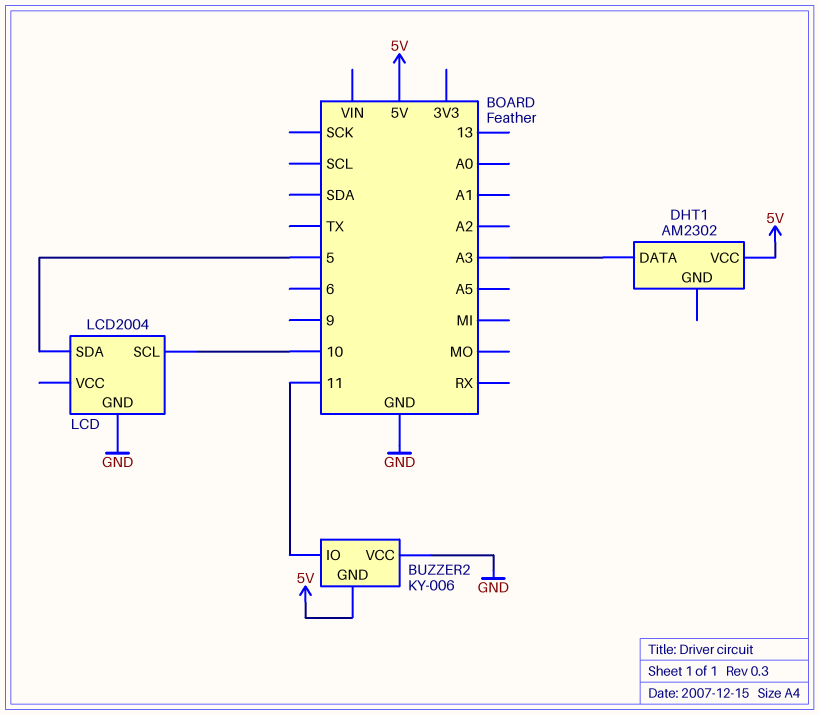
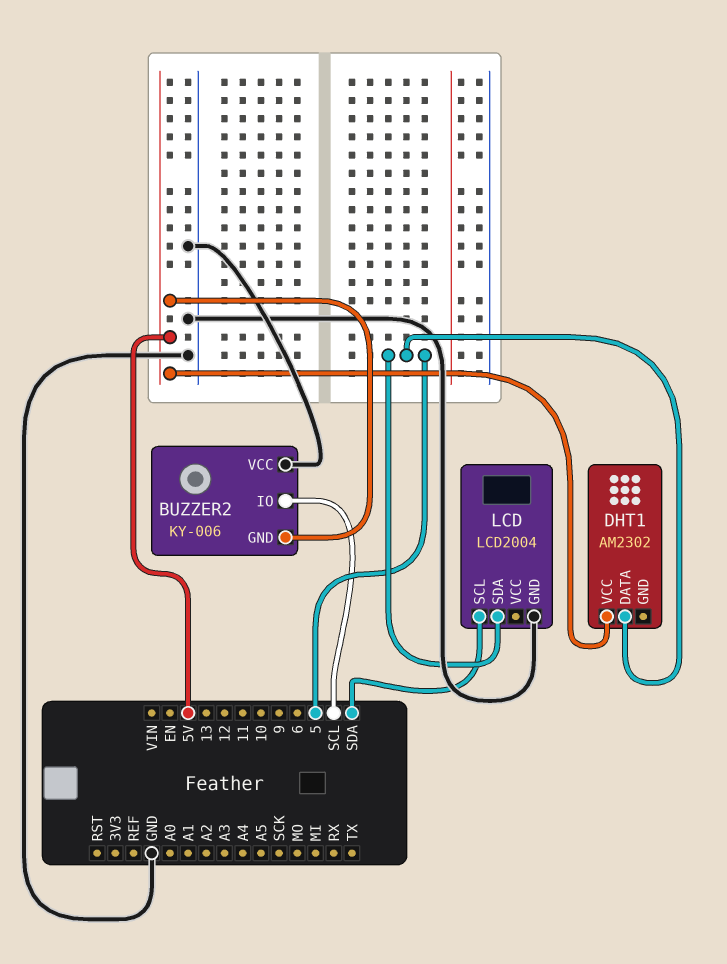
BUZZER2 pin IO: 11 -> SCL
DHT1 pin DATA: A3 -> 5
LCD pin SCL: 10 -> SDA

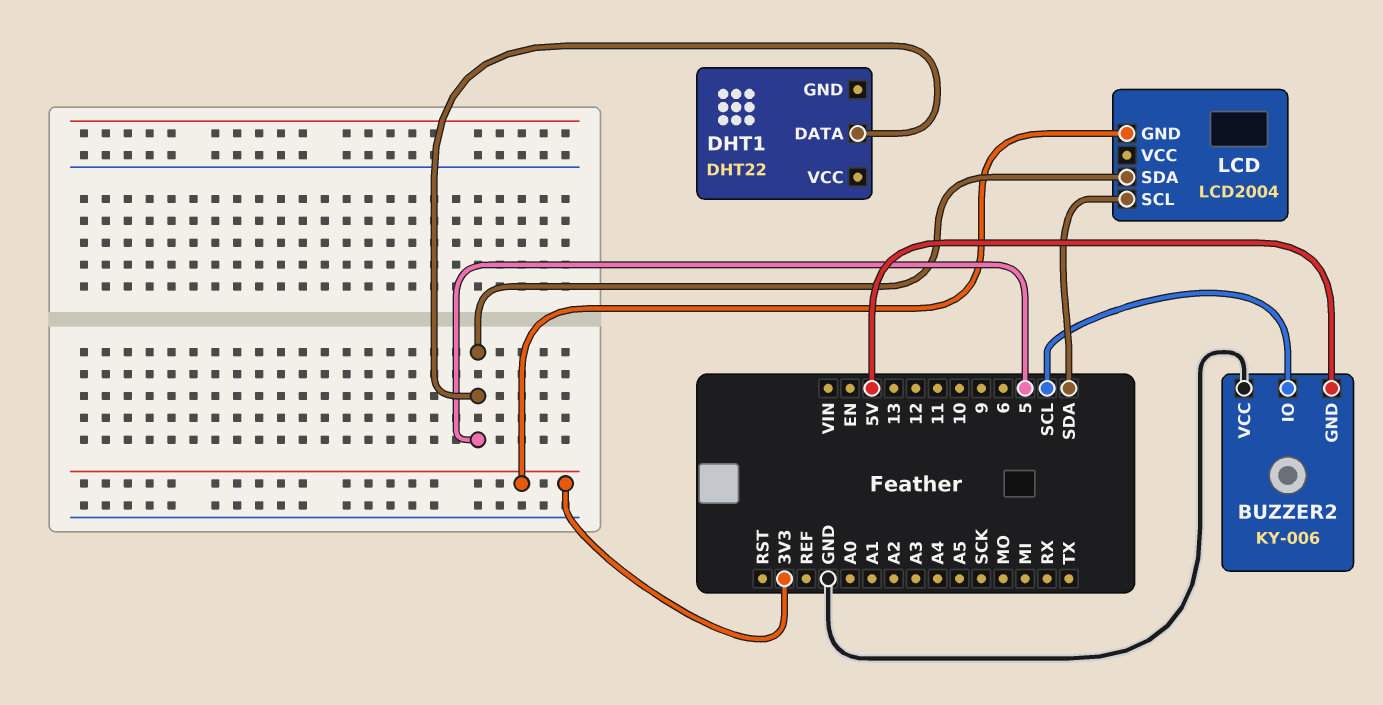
DHT1: AM2302 -> DHT22
DHT1 pin VCC: 5V -> none
LCD pin GND: GND -> 3V3

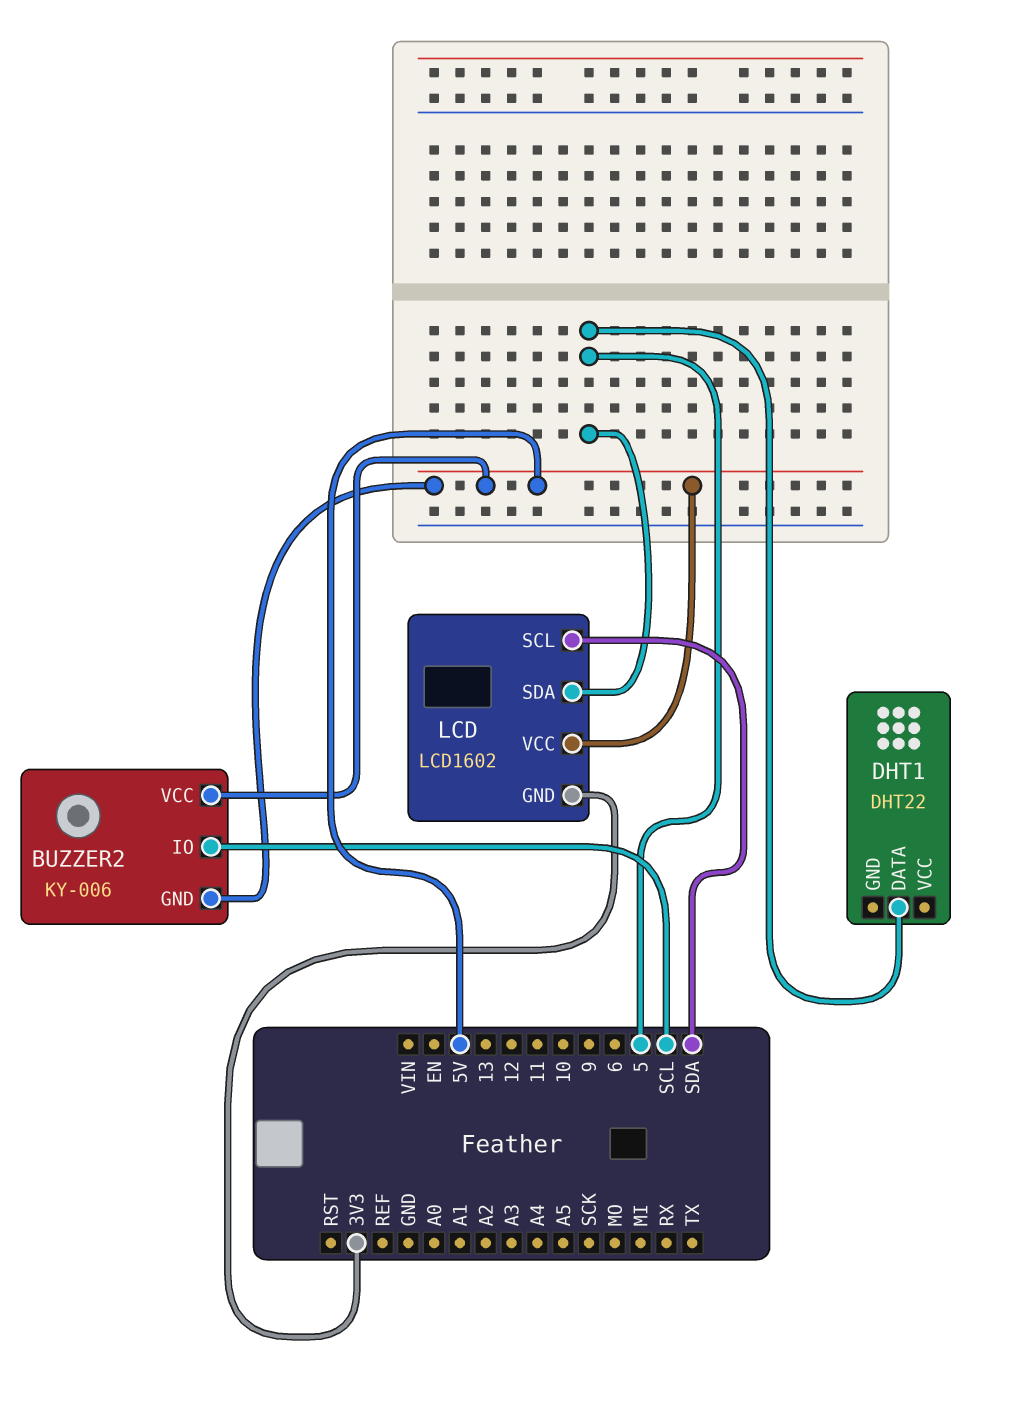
BUZZER2 pin VCC: GND -> 5V
LCD: LCD2004 -> LCD1602
LCD pin VCC: none -> 5V

